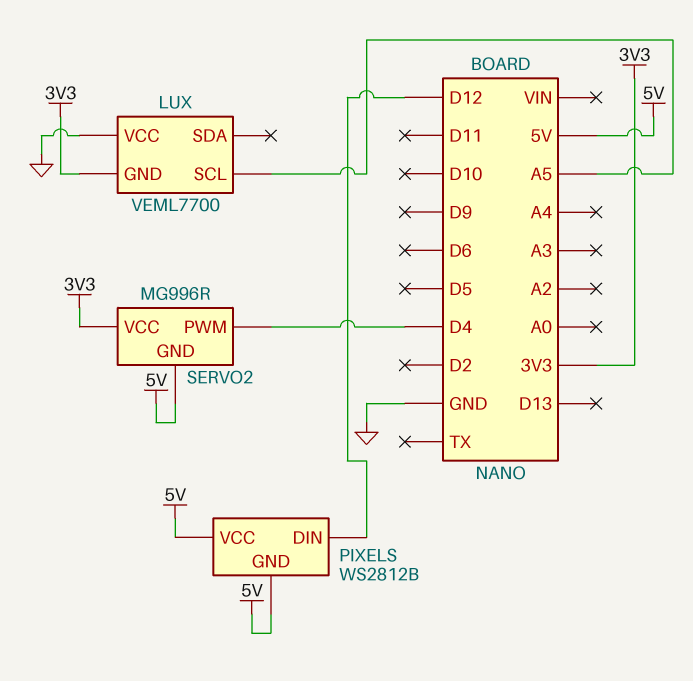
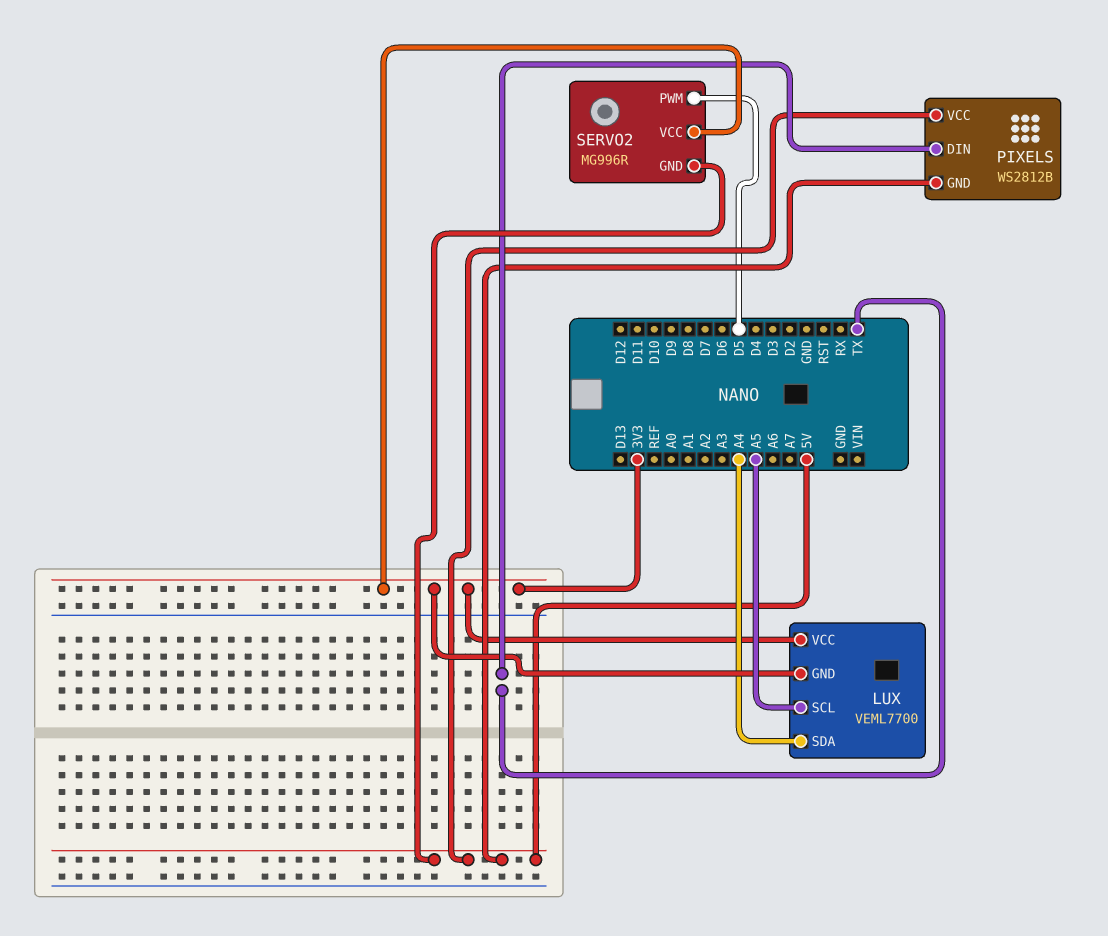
LUX pin SDA: none -> A4
LUX pin VCC: GND -> 3V3
PIXELS pin DIN: D12 -> TX
SERVO2 pin PWM: D4 -> D5

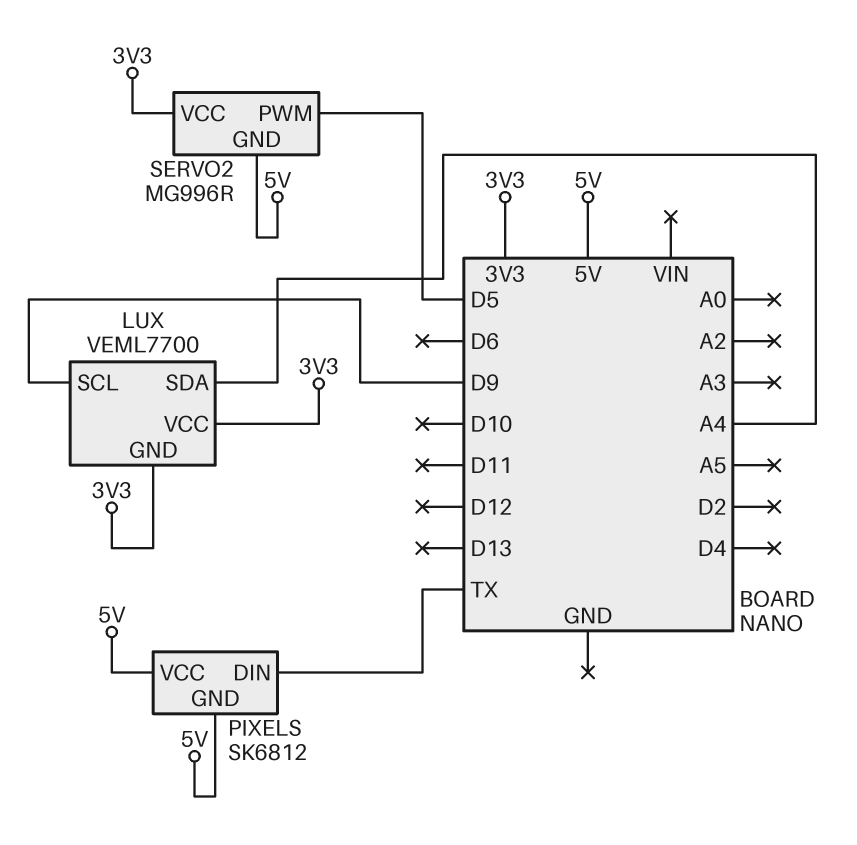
LUX pin SCL: A5 -> D9
PIXELS: WS2812B -> SK6812

